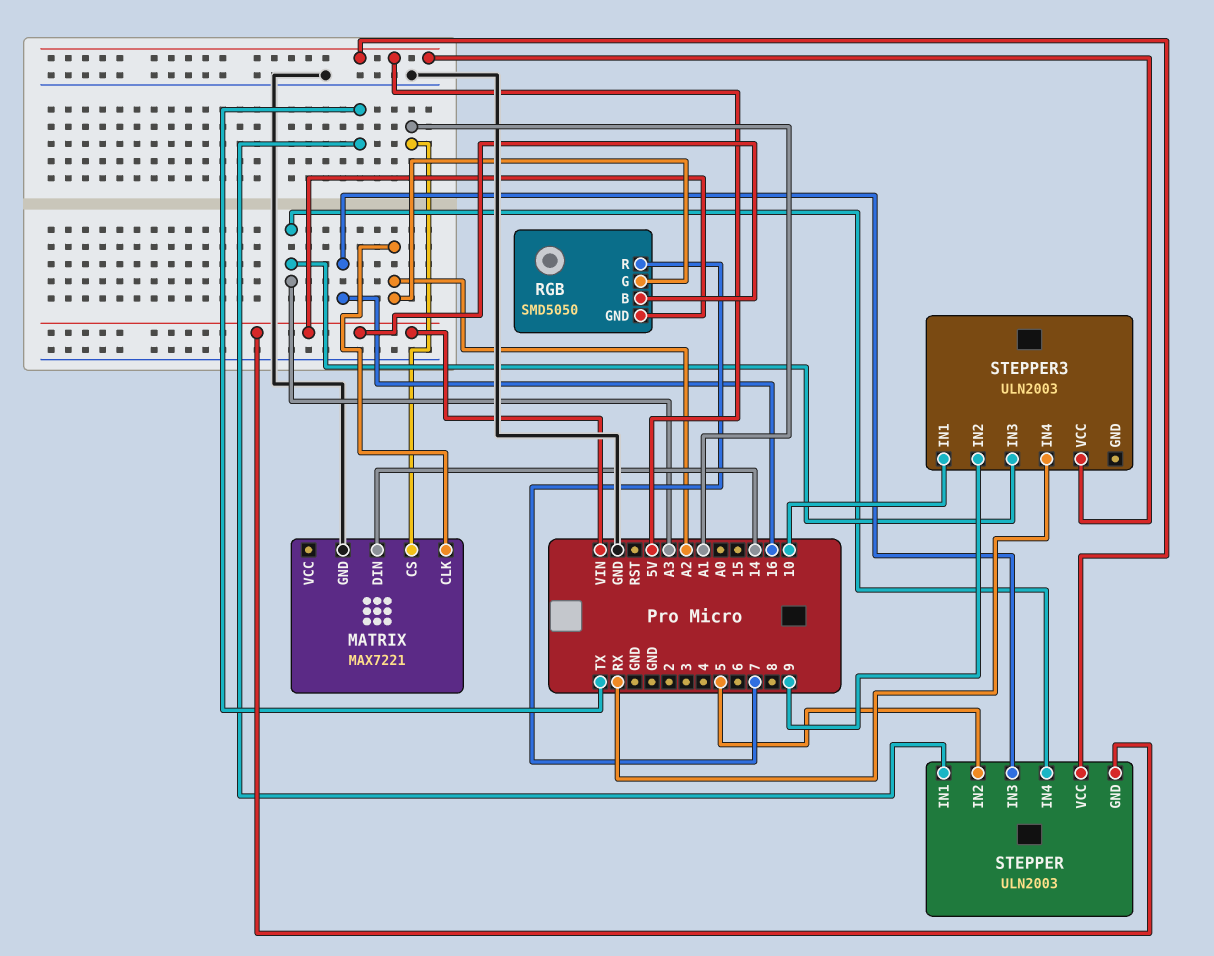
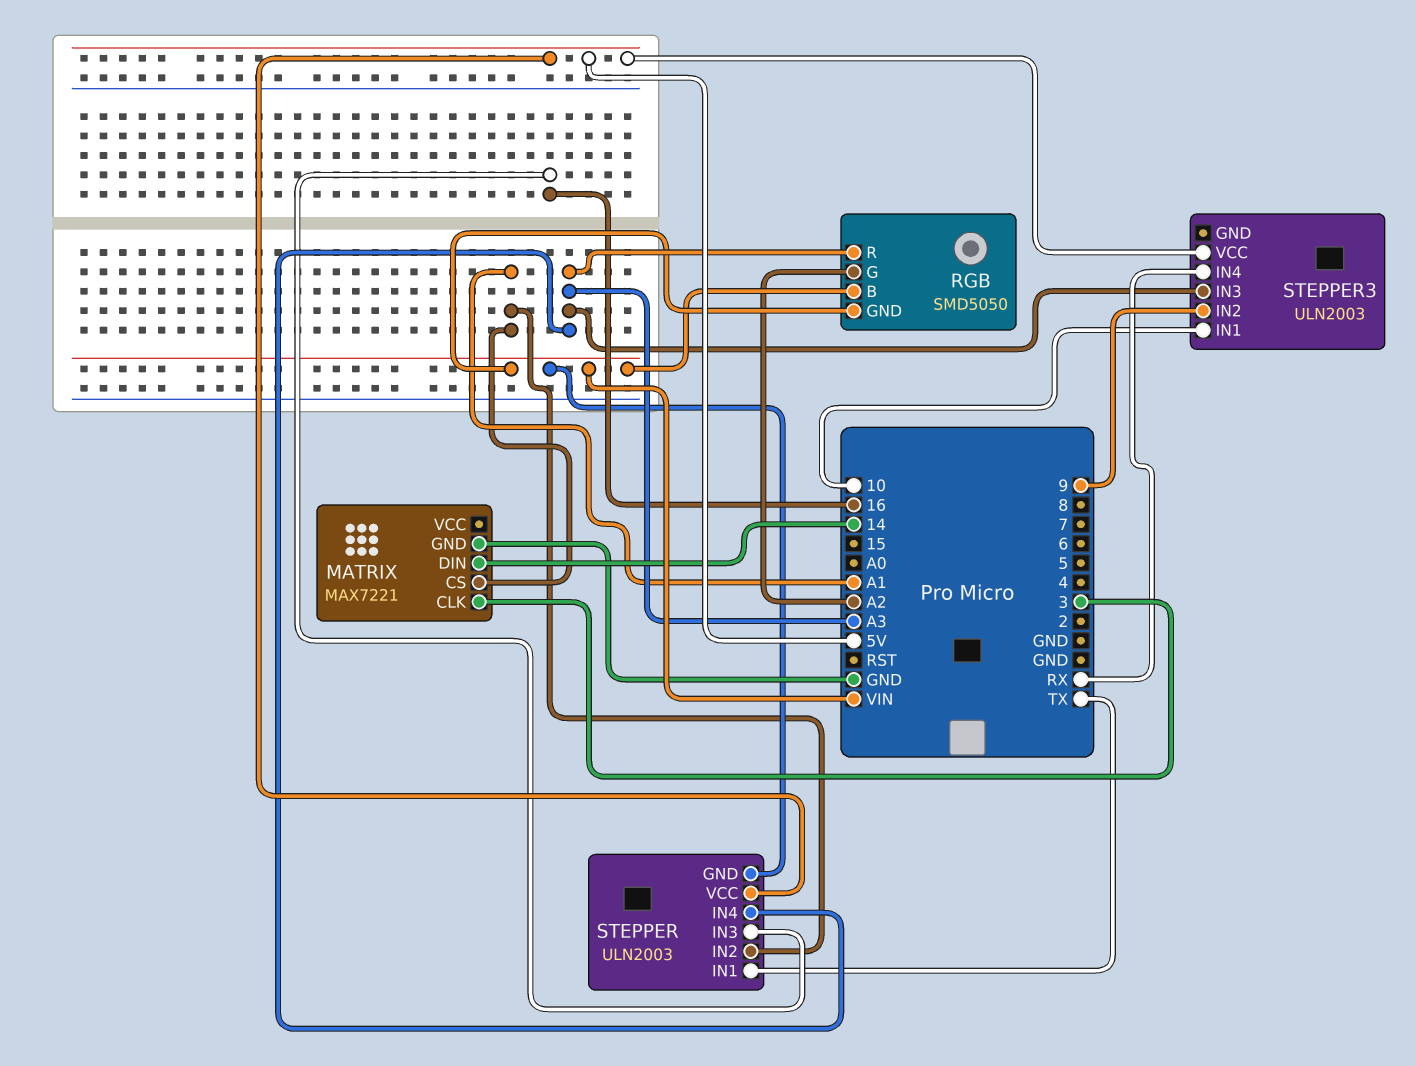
MATRIX pin CLK: A2 -> 3
RGB pin R: 7 -> A3
STEPPER pin IN2: 5 -> A1

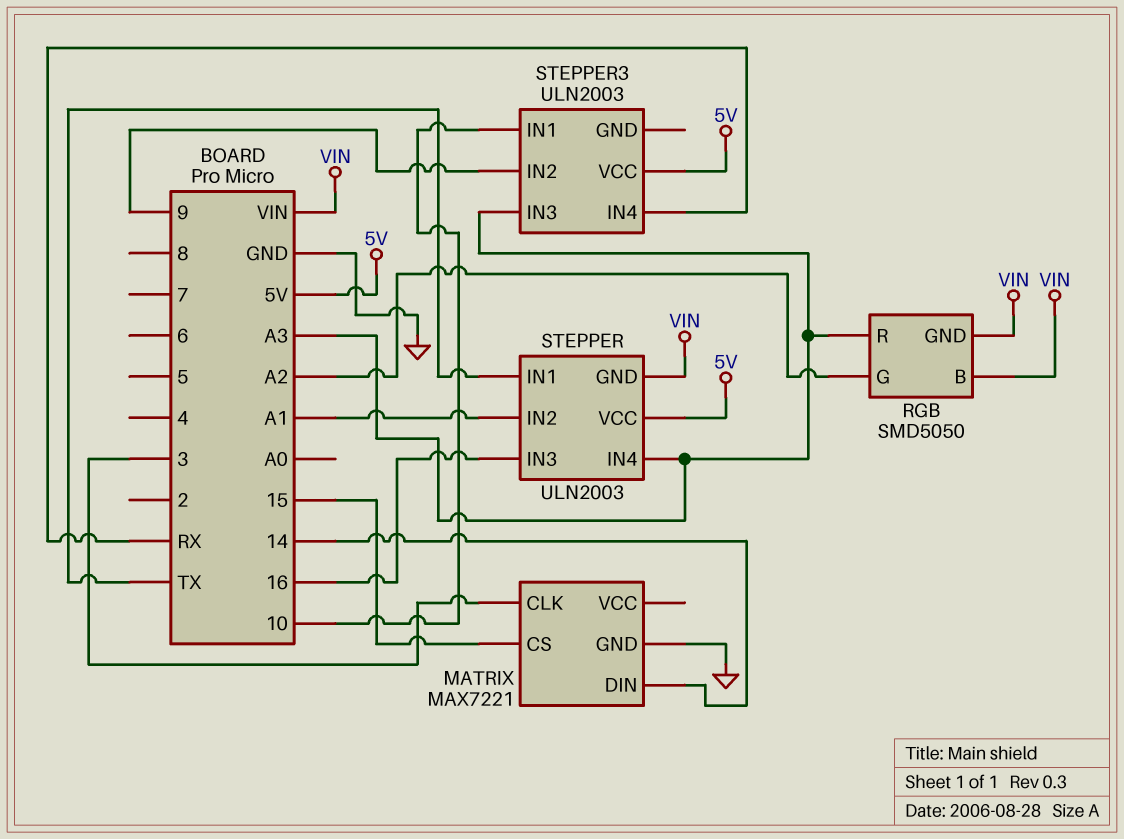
MATRIX pin CS: A1 -> 15

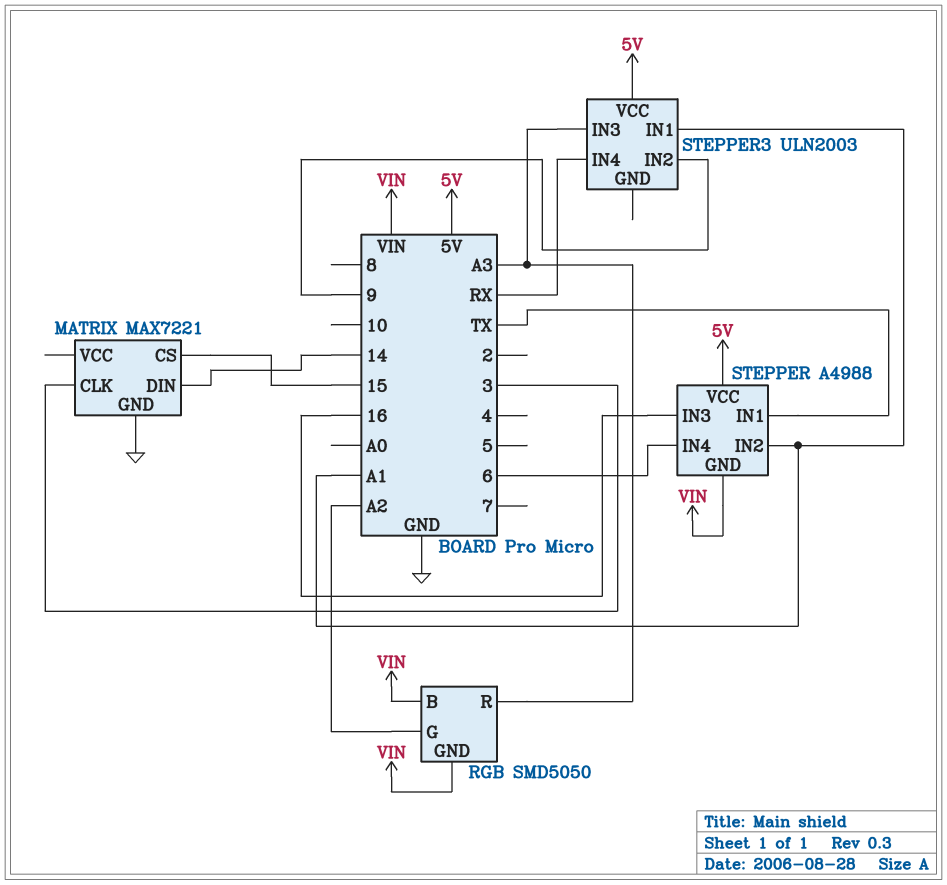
STEPPER: ULN2003 -> A4988
STEPPER pin IN4: A3 -> 6
STEPPER3 pin IN1: 10 -> A1

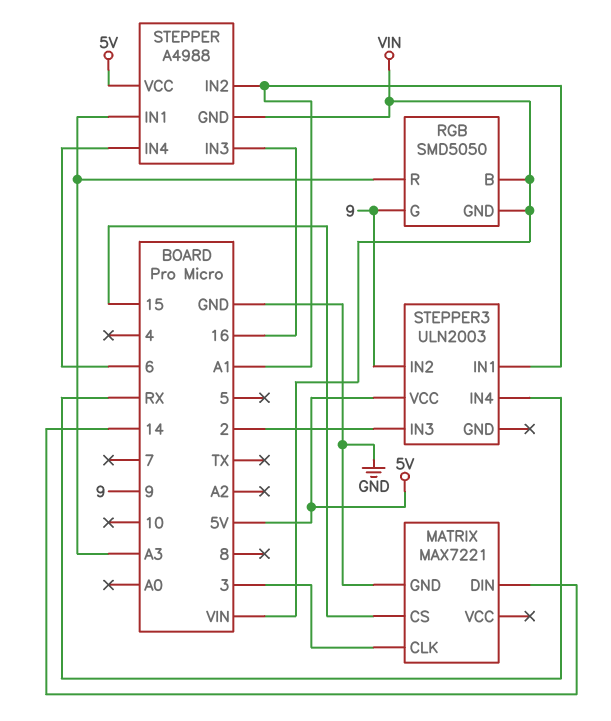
RGB pin G: A2 -> 9
STEPPER pin IN1: TX -> A3
STEPPER3 pin IN3: A3 -> 2

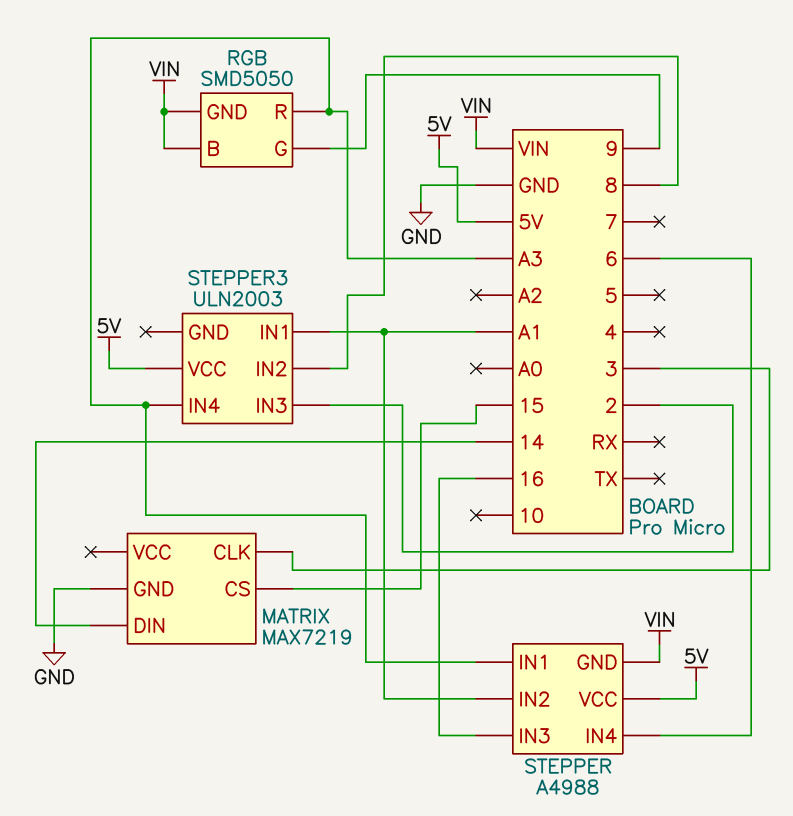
MATRIX: MAX7221 -> MAX7219
STEPPER3 pin IN2: 9 -> 8
STEPPER3 pin IN4: RX -> A3

